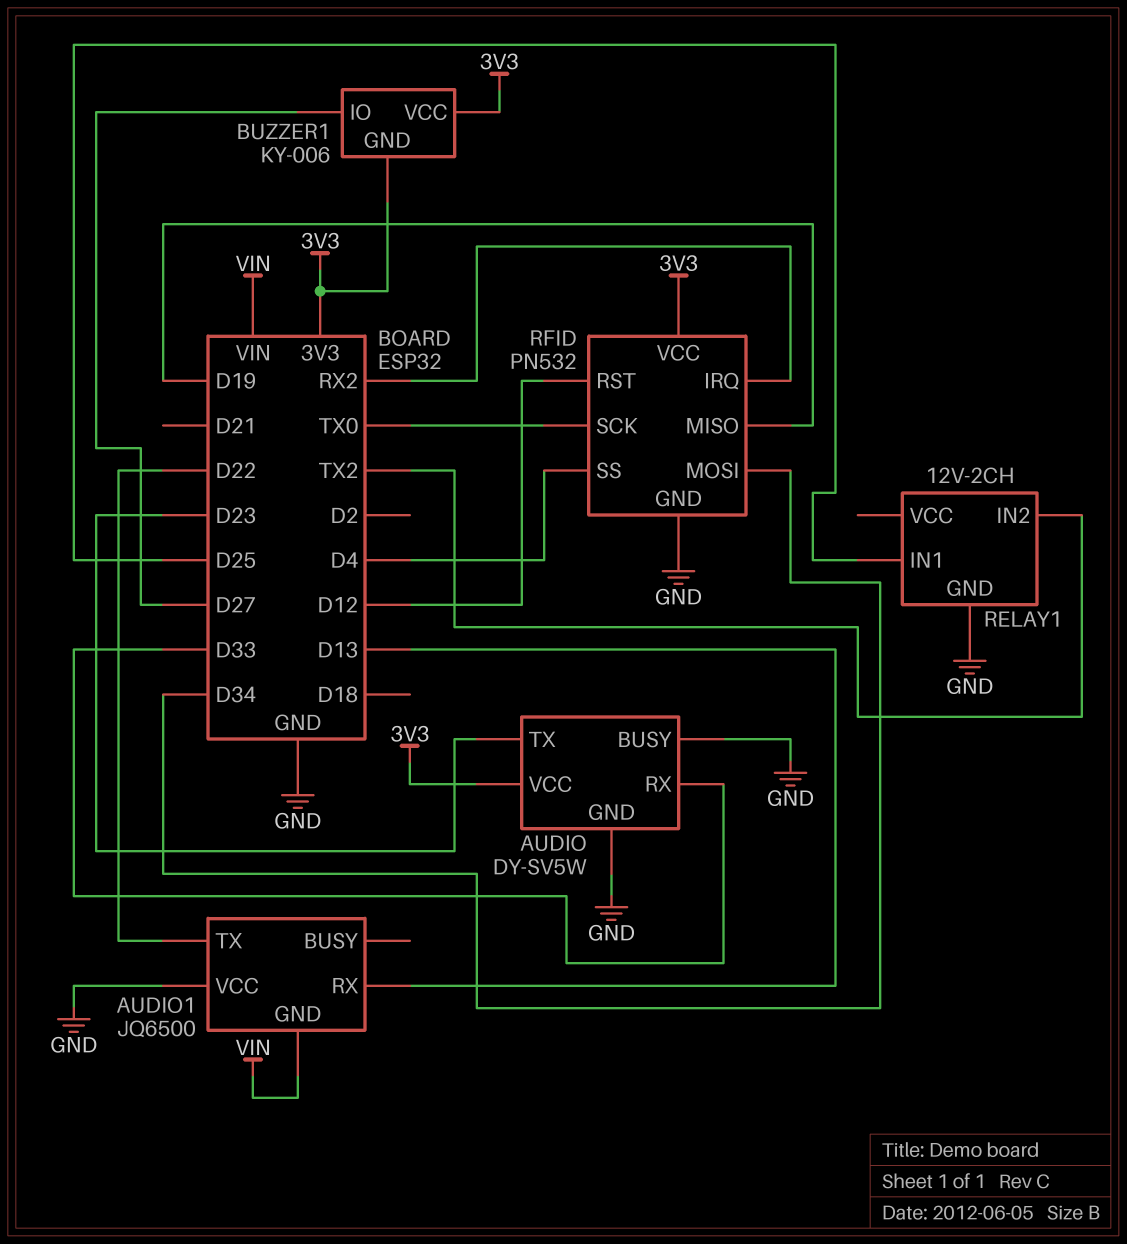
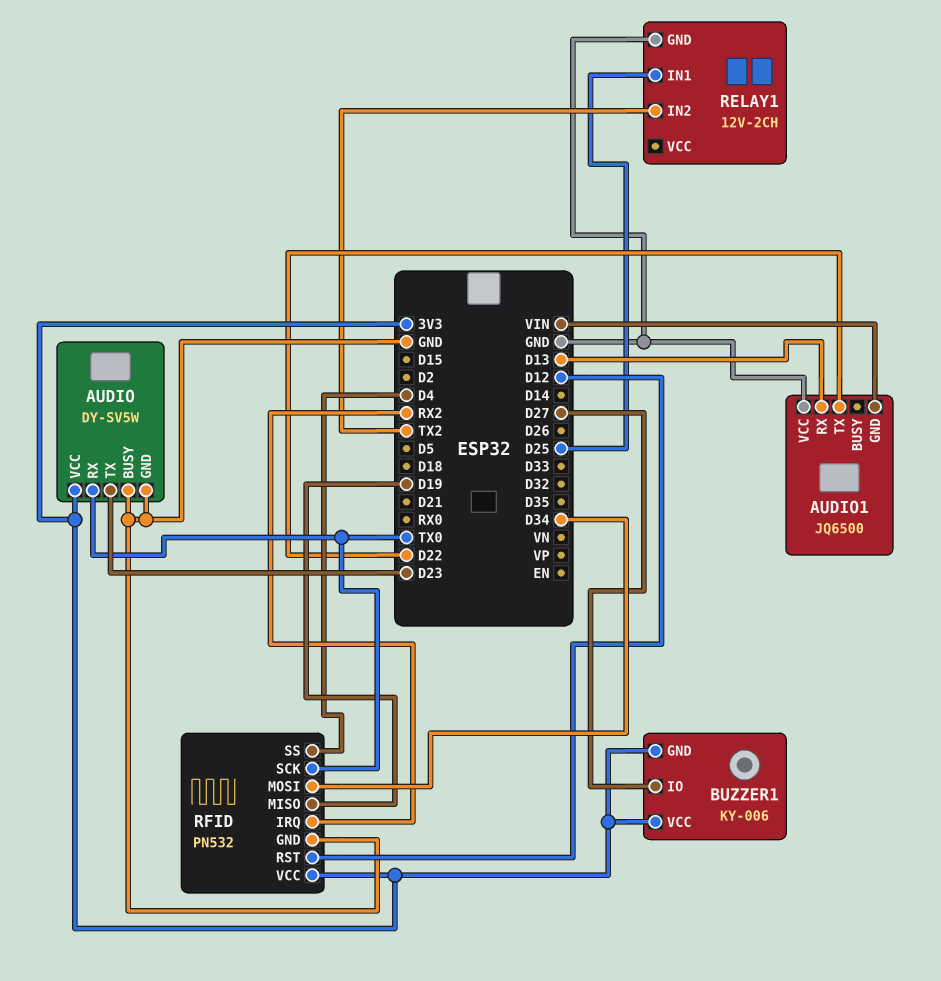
AUDIO pin RX: D33 -> TX0

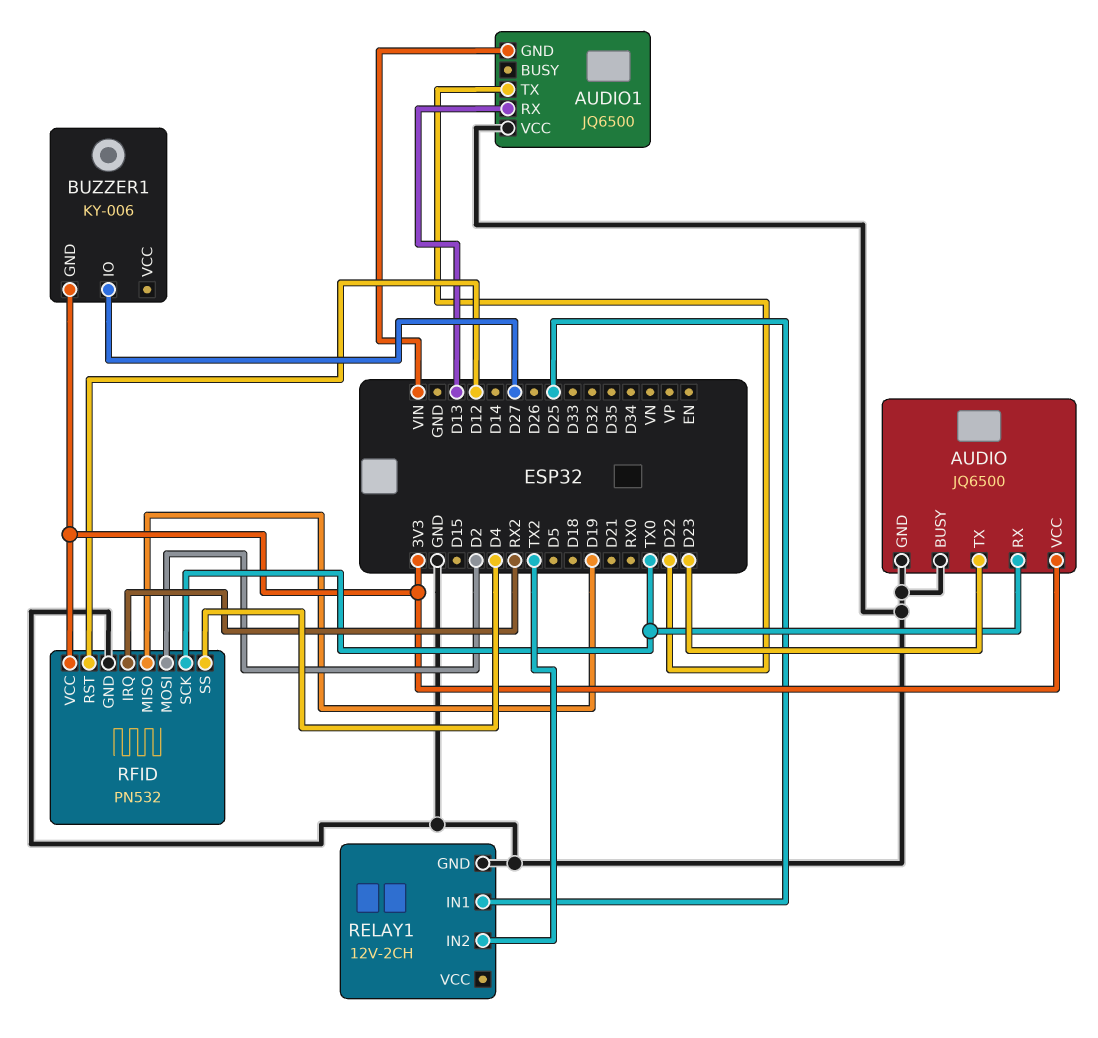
AUDIO: DY-SV5W -> JQ6500
BUZZER1 pin VCC: 3V3 -> none
RFID pin MOSI: D34 -> D2

